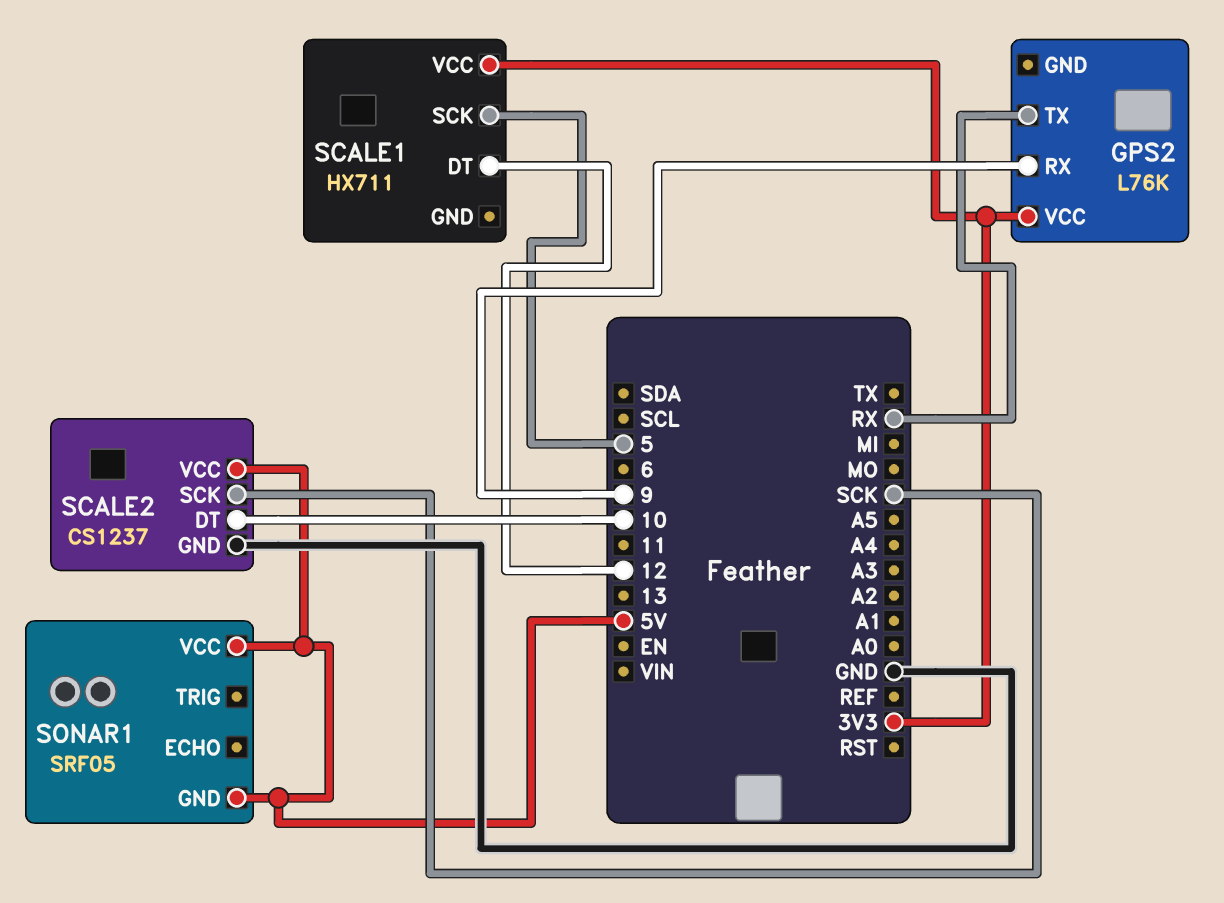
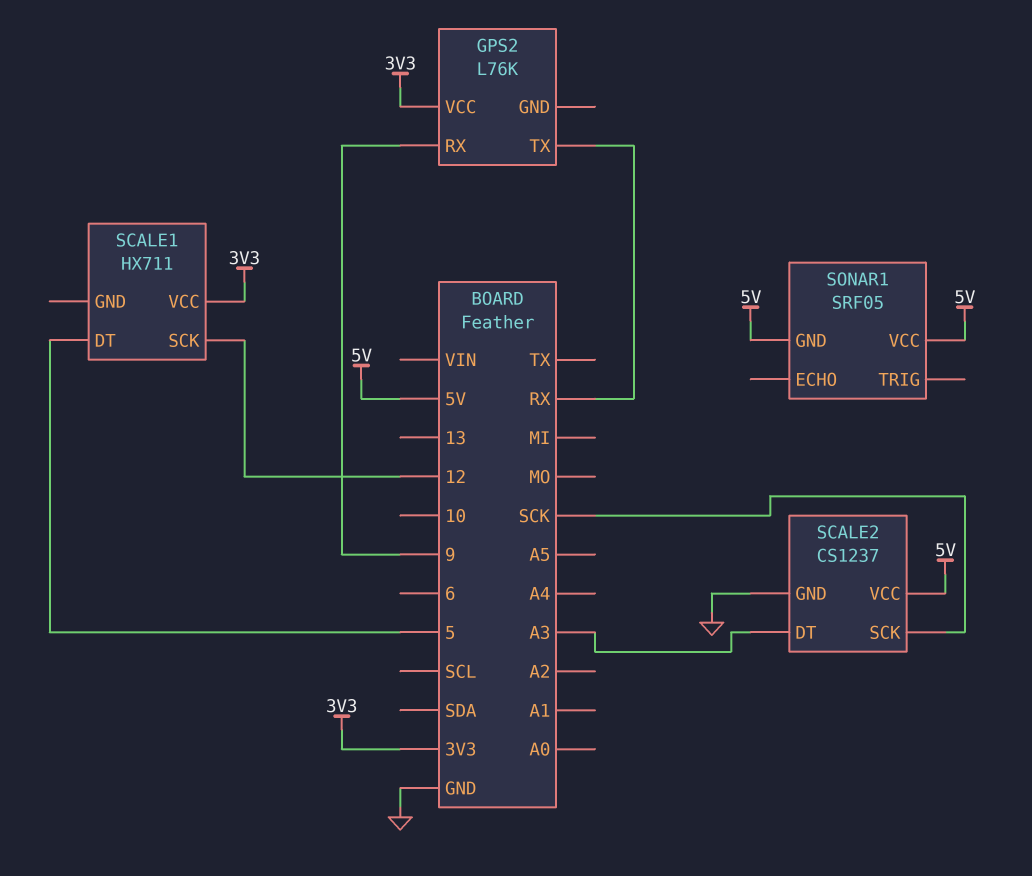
SCALE1 pin DT: 12 -> 5
SCALE1 pin SCK: 5 -> 12
SCALE2 pin DT: 10 -> A3

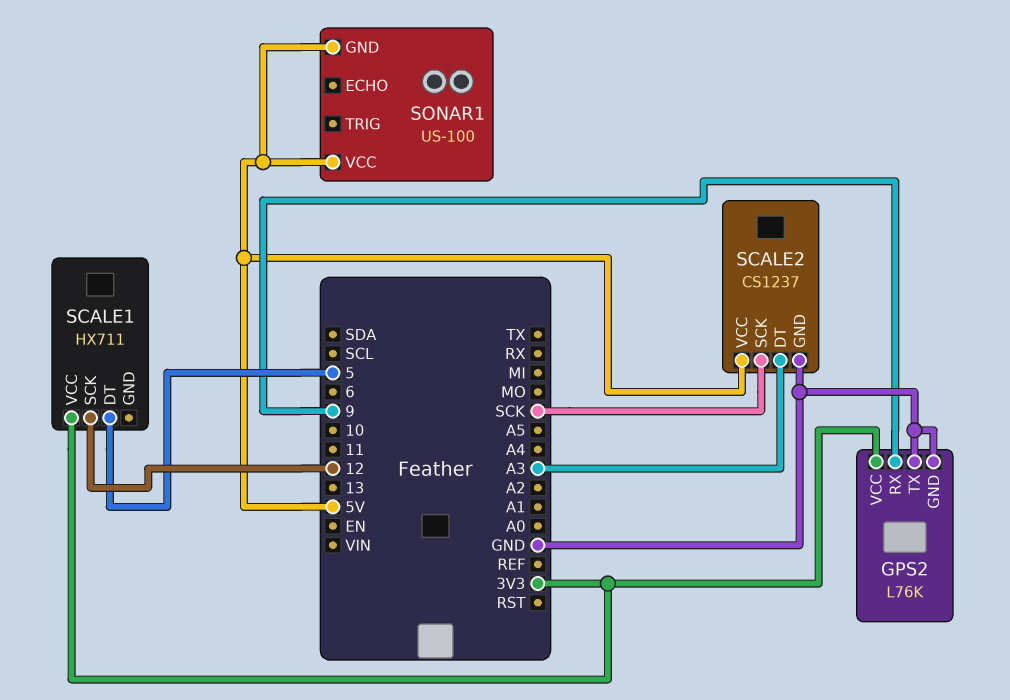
GPS2 pin GND: none -> GND
GPS2 pin TX: RX -> GND
SONAR1: SRF05 -> US-100

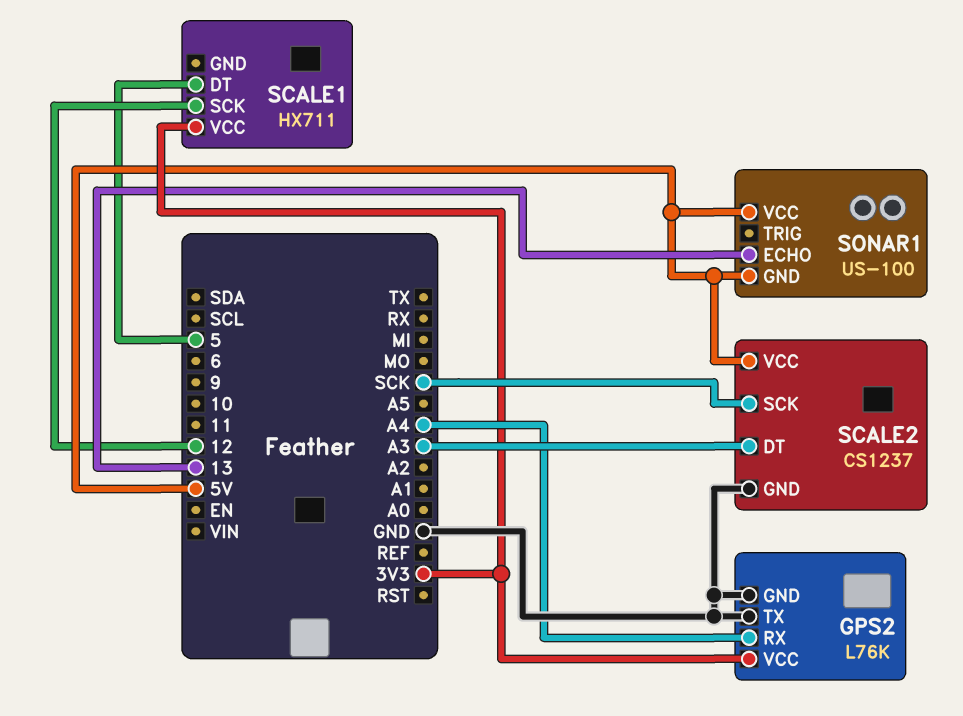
GPS2 pin RX: 9 -> A4
SONAR1 pin ECHO: none -> 13

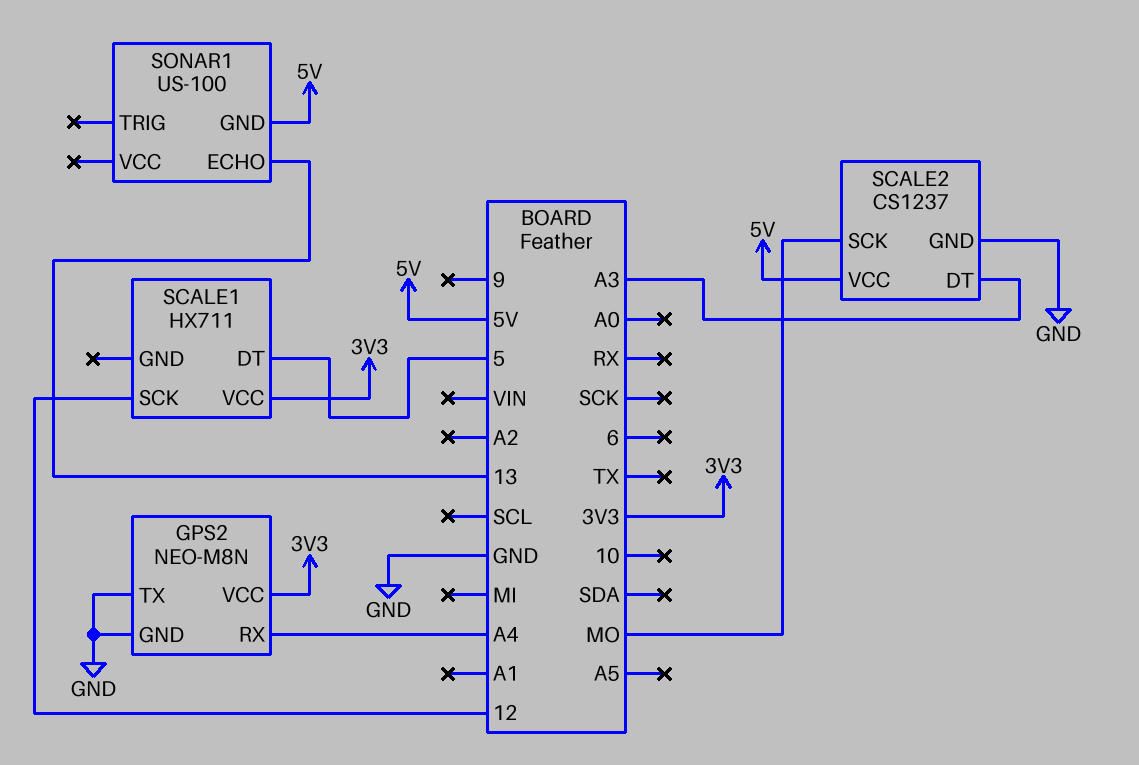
GPS2: L76K -> NEO-M8N
SCALE2 pin SCK: SCK -> MO
SONAR1 pin VCC: 5V -> none

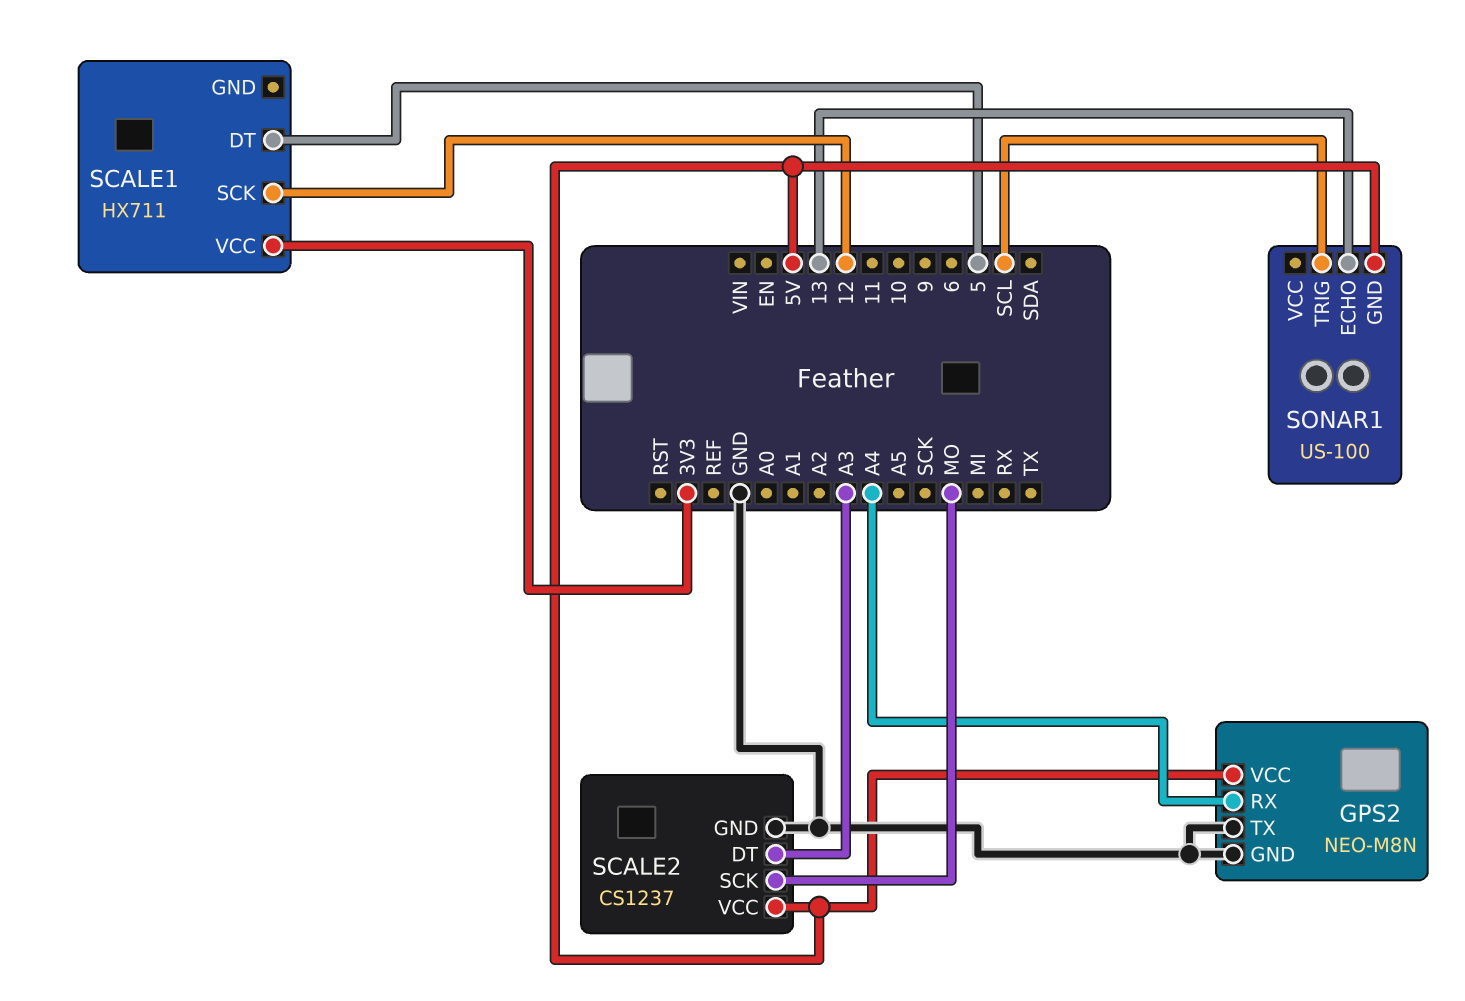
GPS2 pin VCC: 3V3 -> 5V
SONAR1 pin TRIG: none -> SCL

